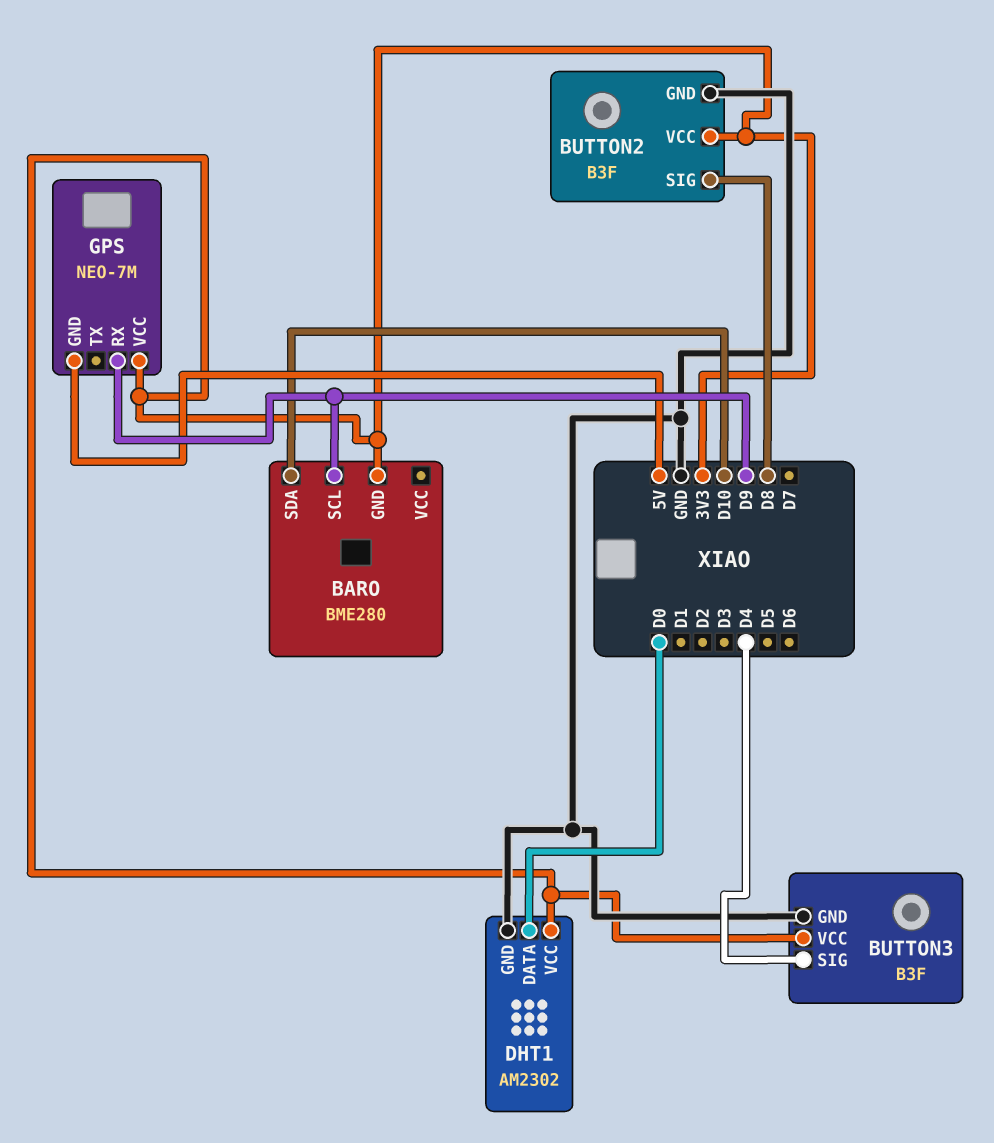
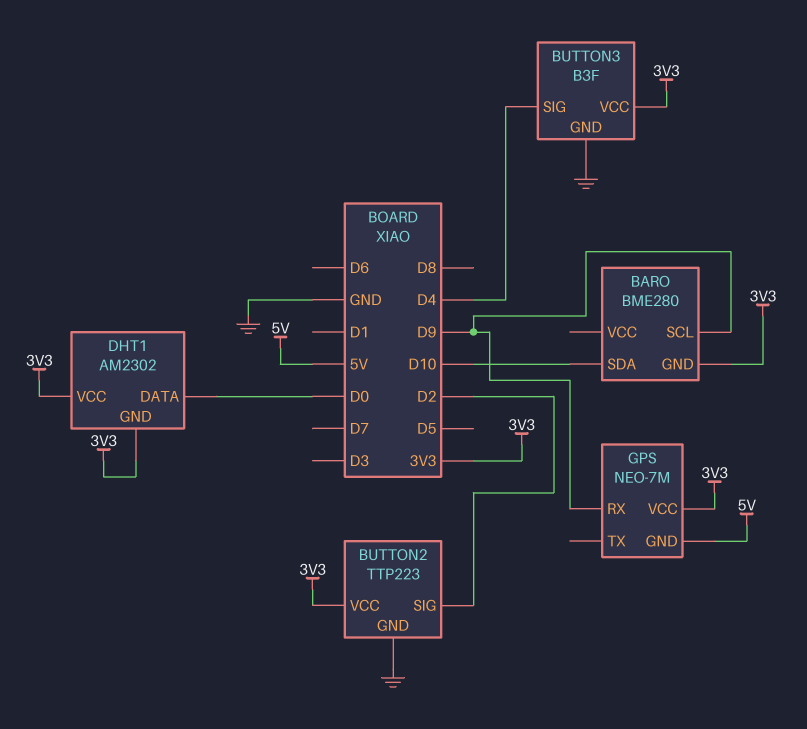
BUTTON2: B3F -> TTP223
BUTTON2 pin SIG: D8 -> D2
DHT1 pin GND: GND -> 3V3

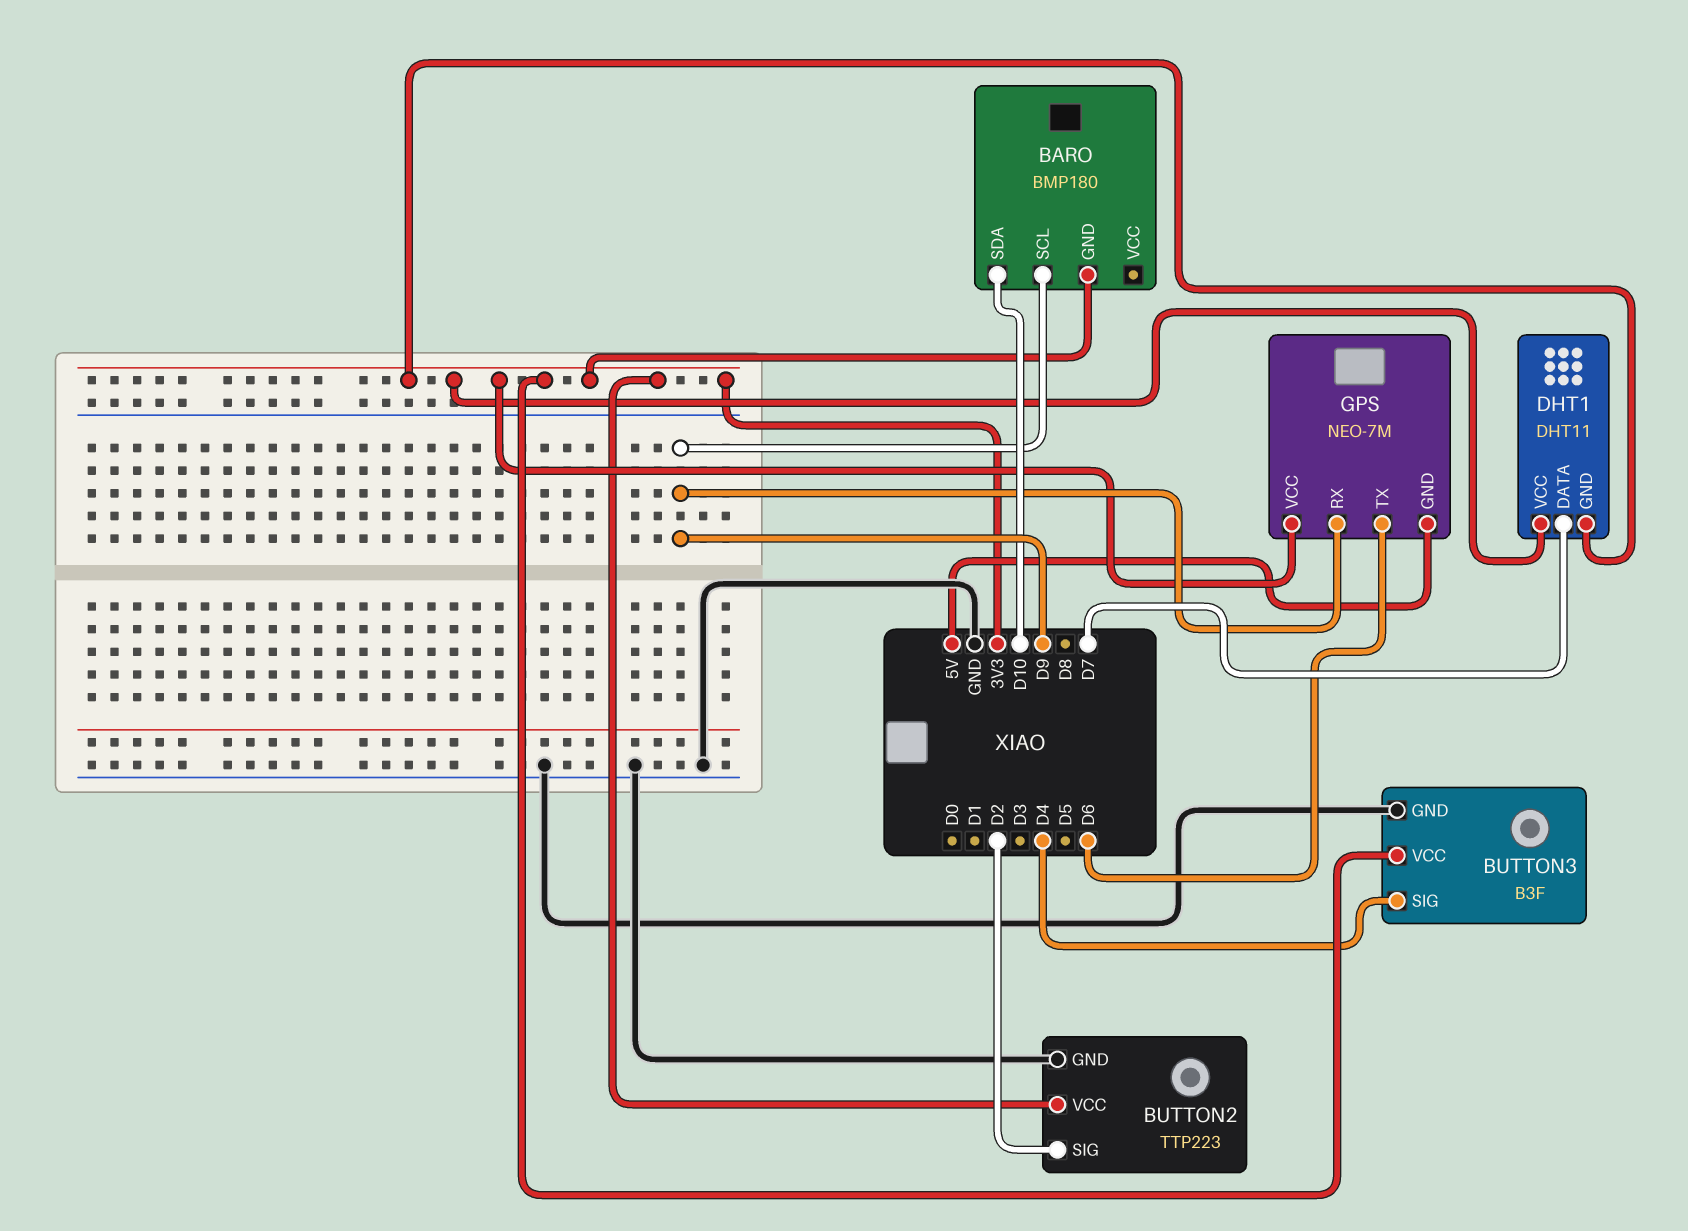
BARO: BME280 -> BMP180
DHT1: AM2302 -> DHT11
DHT1 pin DATA: D0 -> D7
GPS pin TX: none -> D6

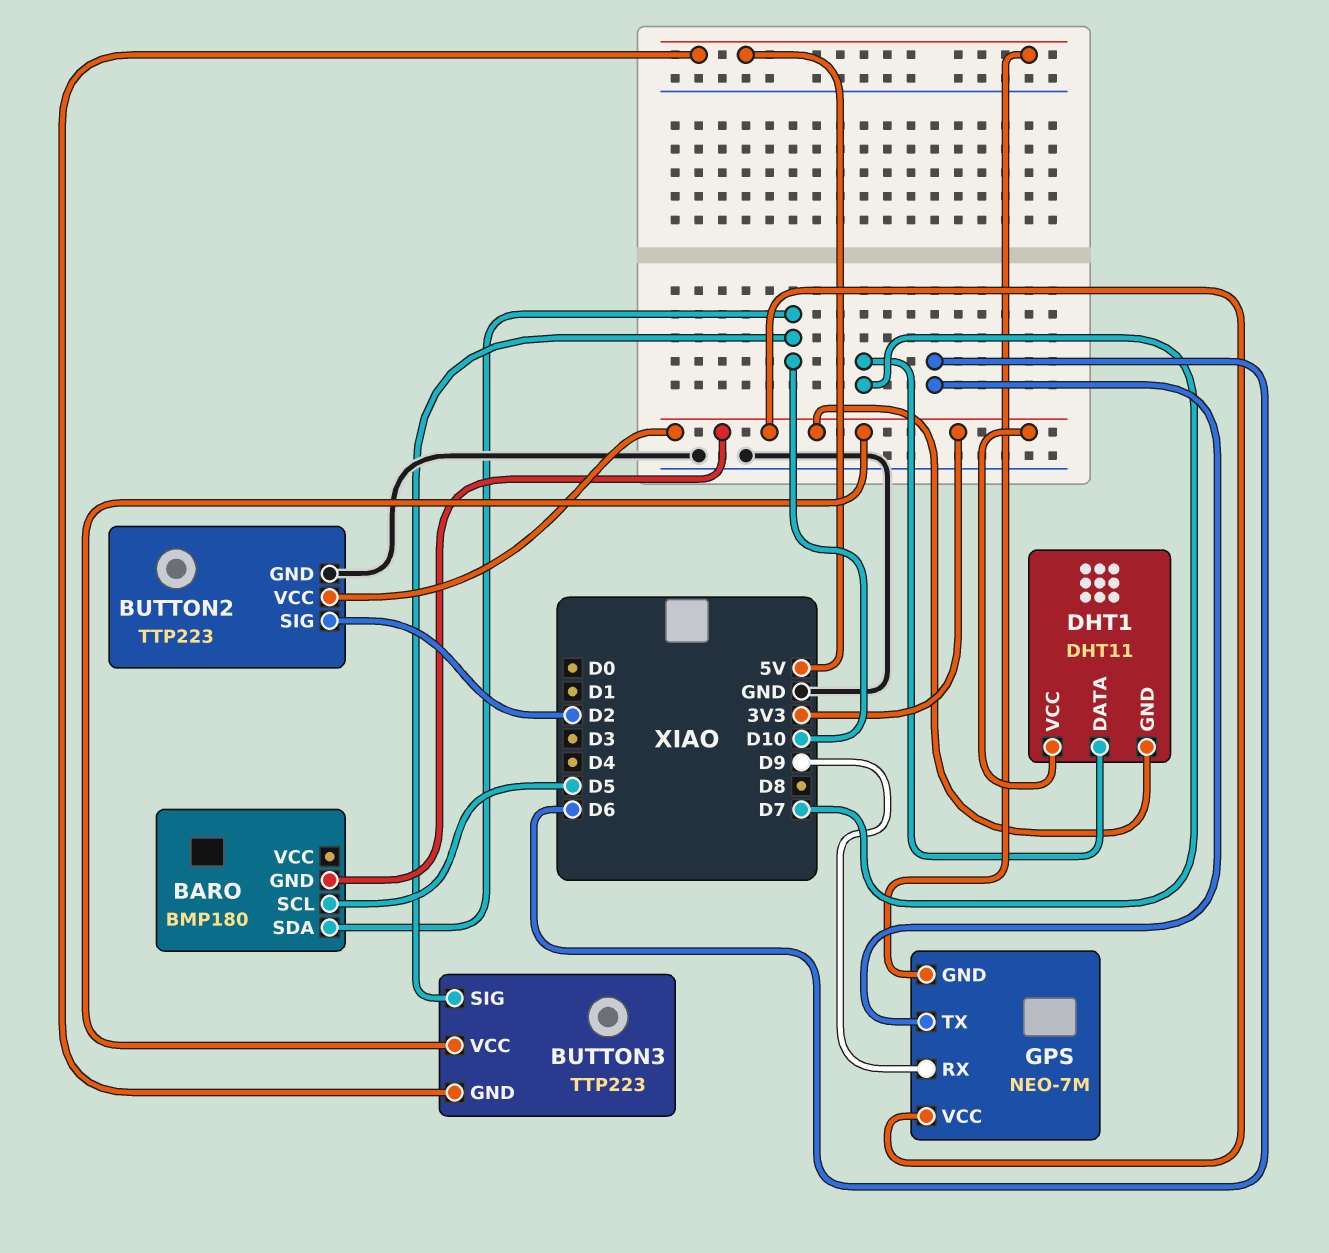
BARO pin SCL: D9 -> D5
BUTTON3: B3F -> TTP223
BUTTON3 pin GND: GND -> 5V
BUTTON3 pin SIG: D4 -> D10

